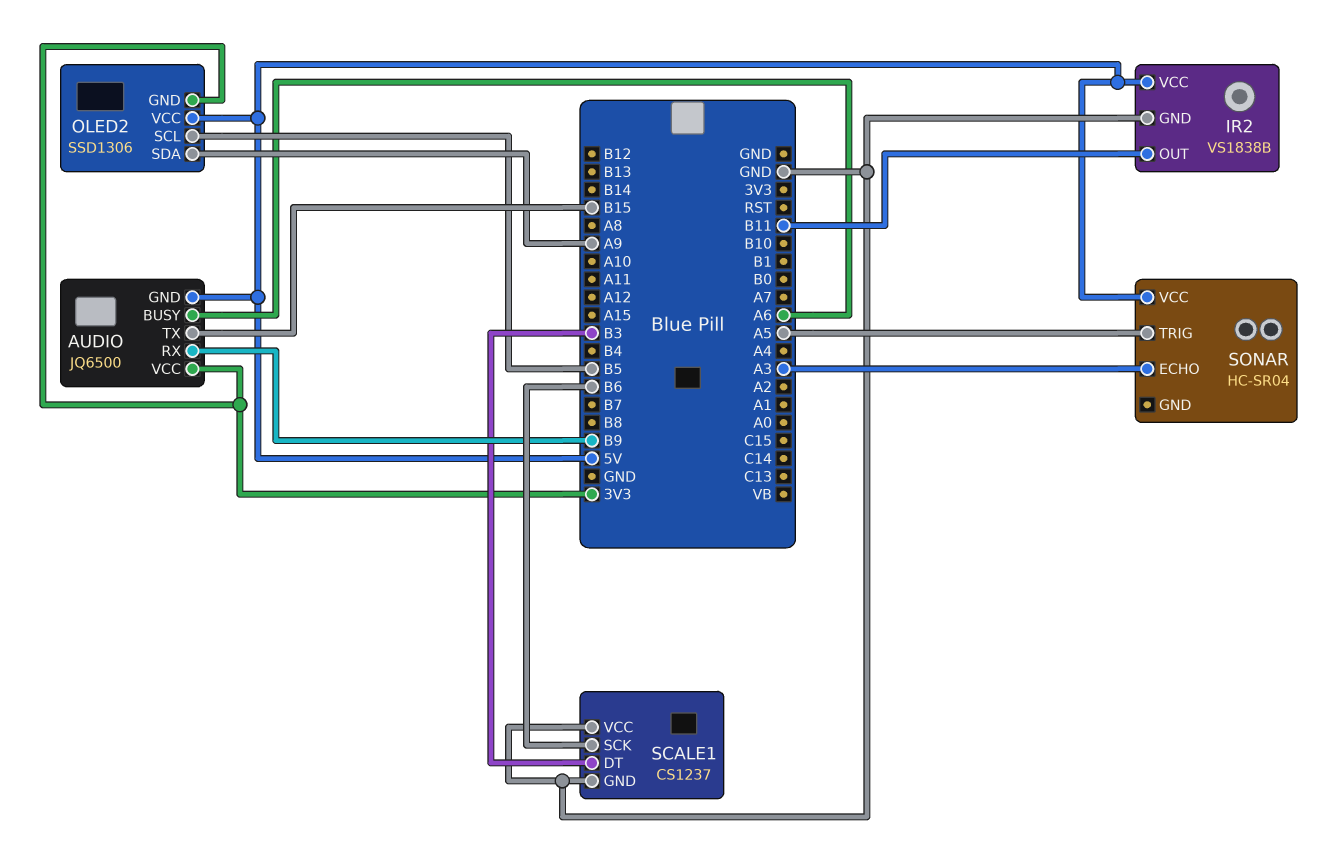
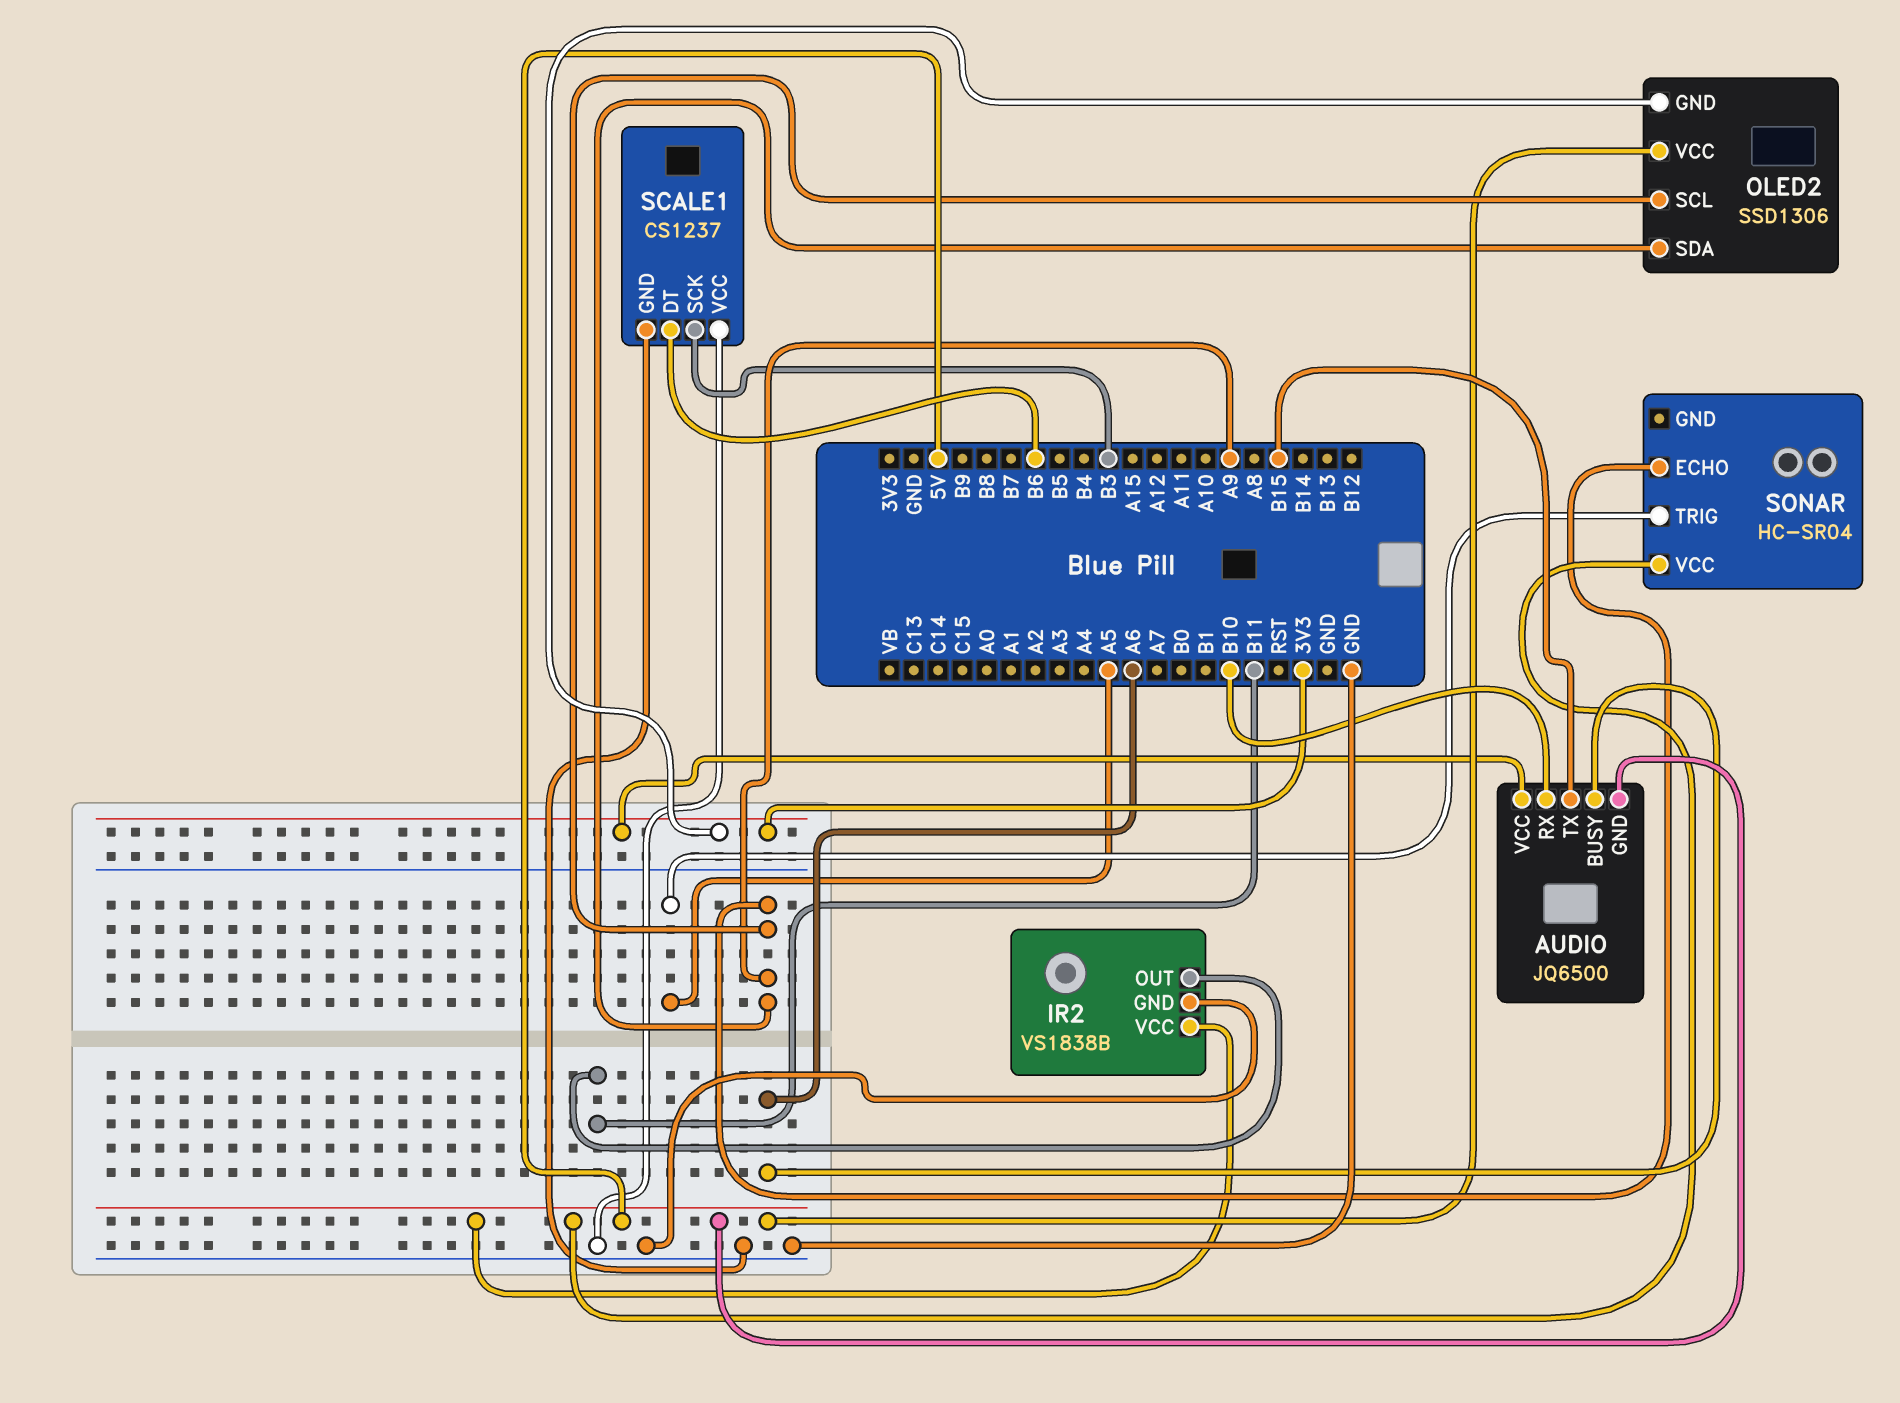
AUDIO pin RX: B9 -> B10
OLED2 pin SCL: B5 -> A9
SCALE1 pin DT: B3 -> B6
SCALE1 pin SCK: B6 -> B3
SONAR pin ECHO: A3 -> A9

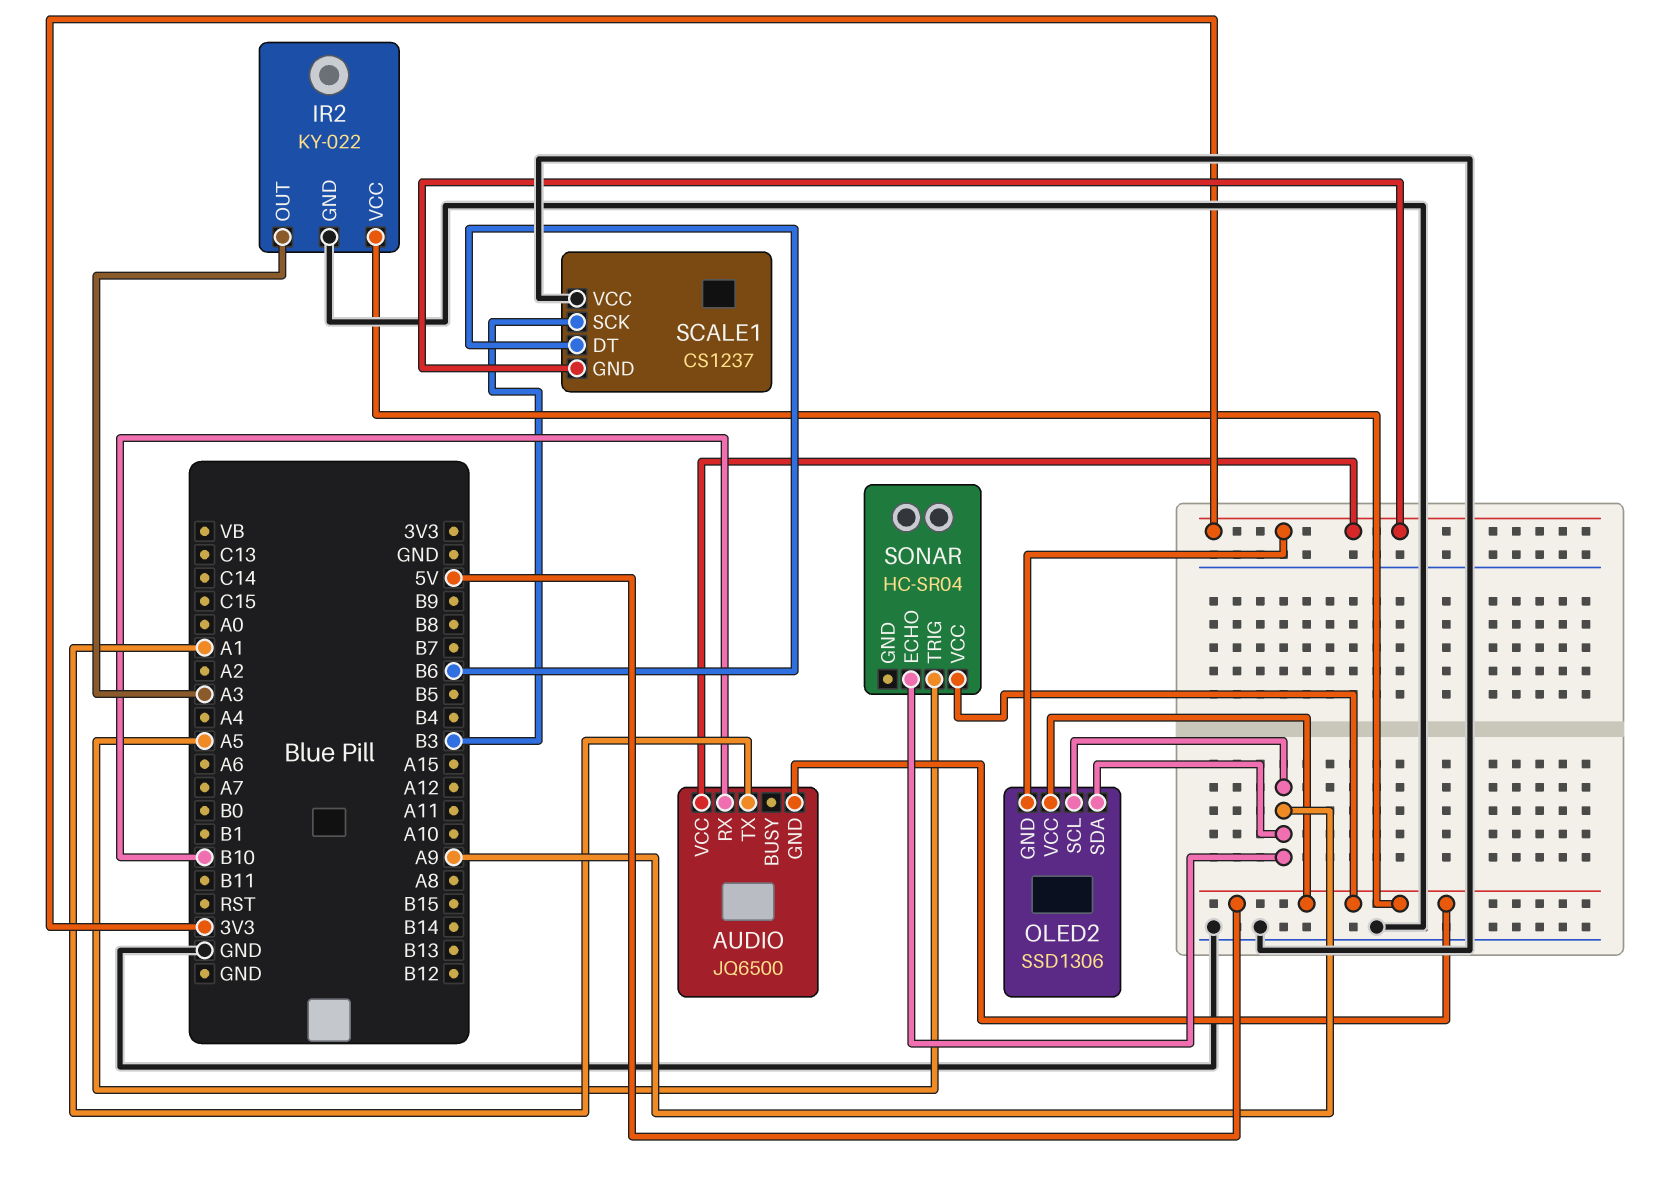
AUDIO pin BUSY: A6 -> none
AUDIO pin TX: B15 -> A1
IR2: VS1838B -> KY-022
IR2 pin OUT: B11 -> A3
SCALE1 pin GND: GND -> 3V3

